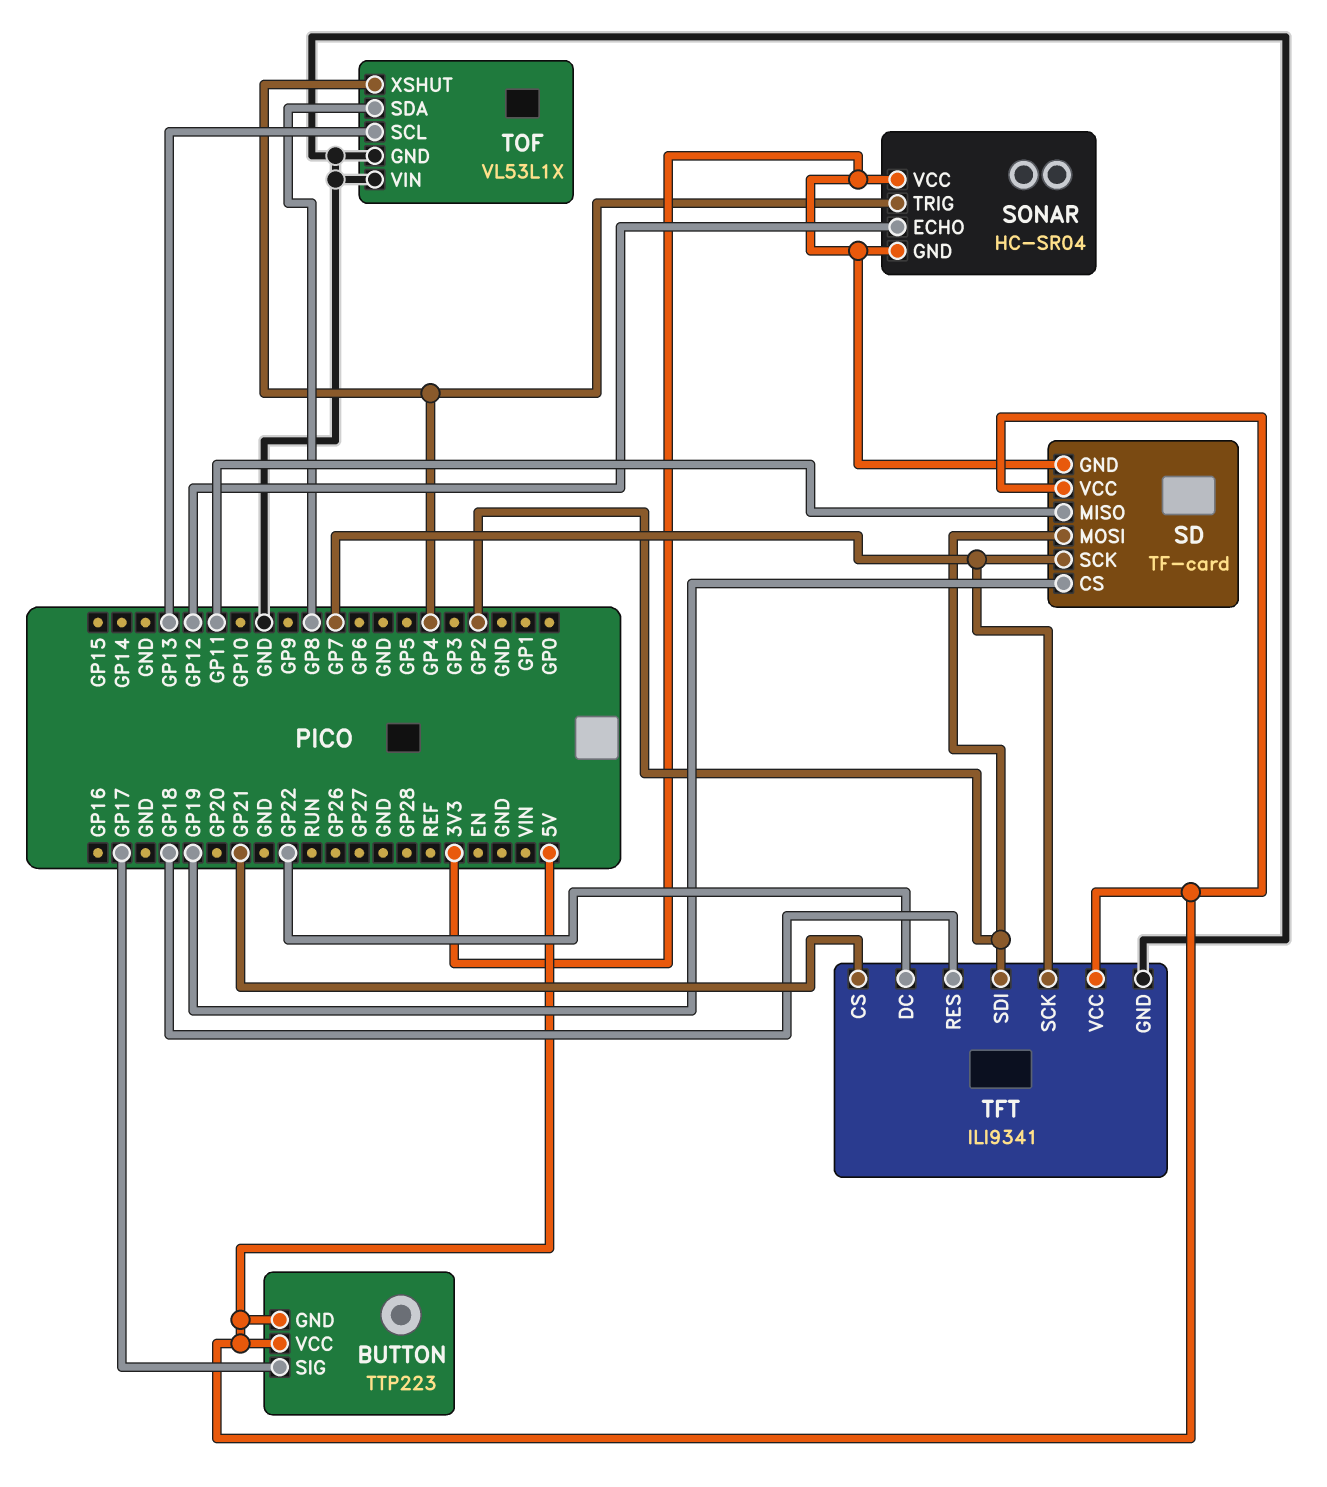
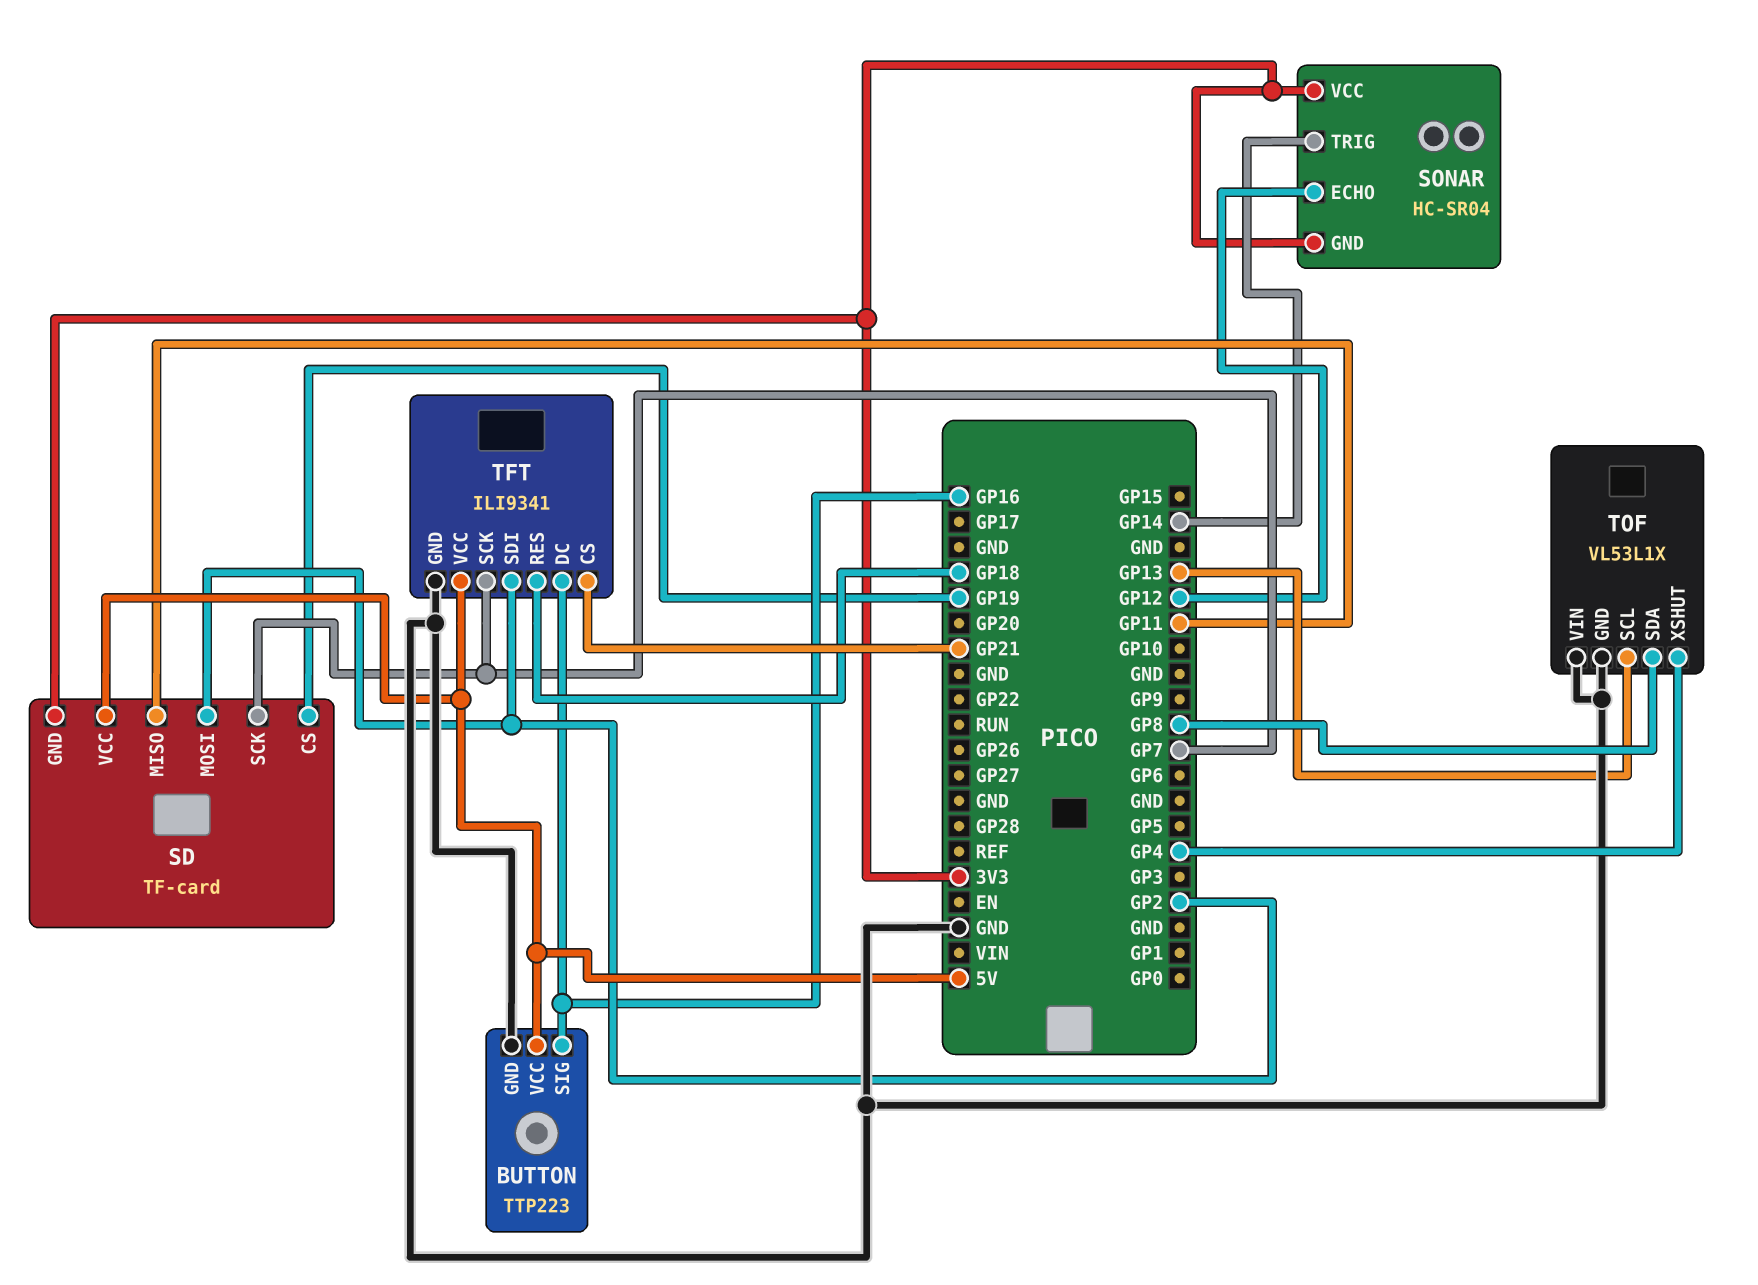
BUTTON pin GND: 5V -> GND
BUTTON pin SIG: GP17 -> GP16
SONAR pin TRIG: GP4 -> GP14
TFT pin DC: GP22 -> GP16

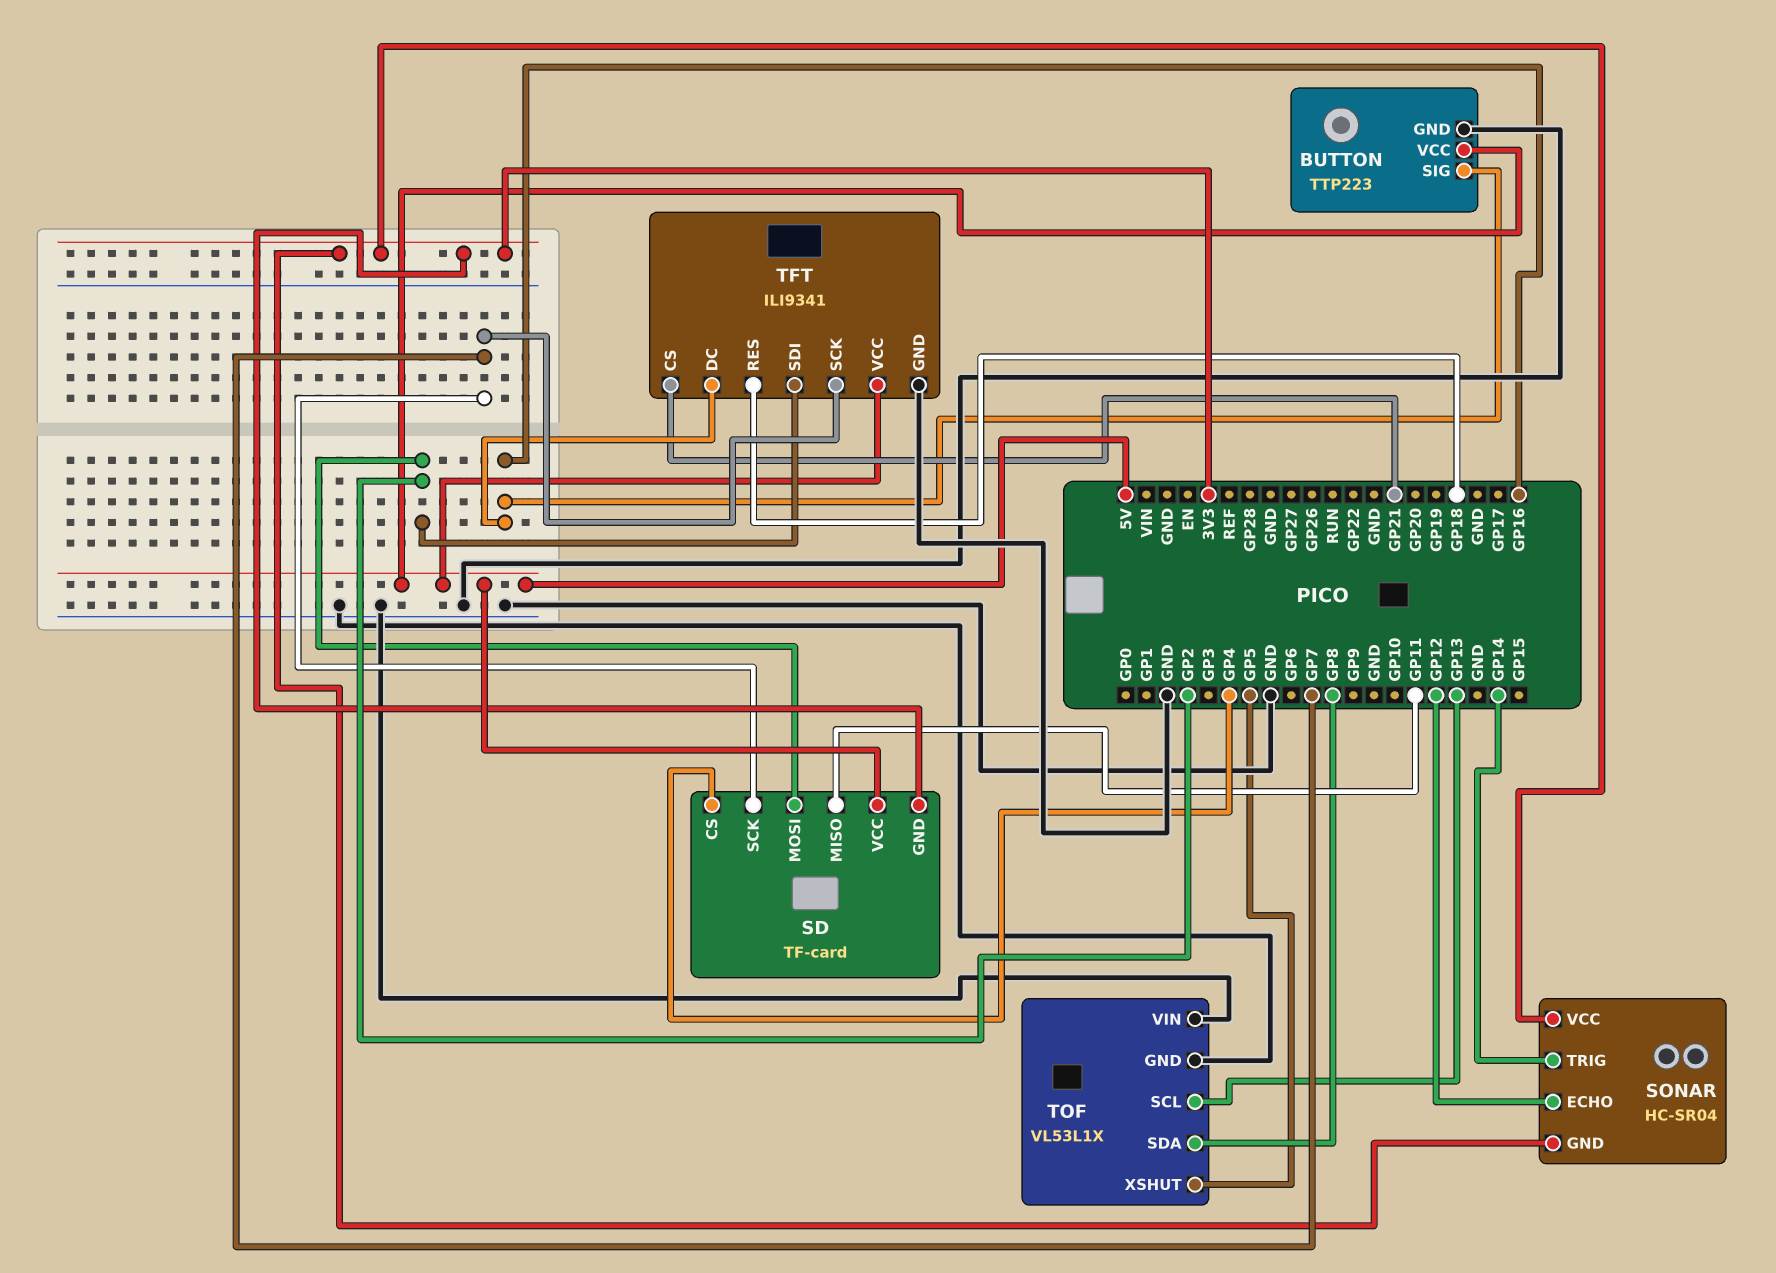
SD pin CS: GP19 -> GP4
TOF pin XSHUT: GP4 -> GP5

